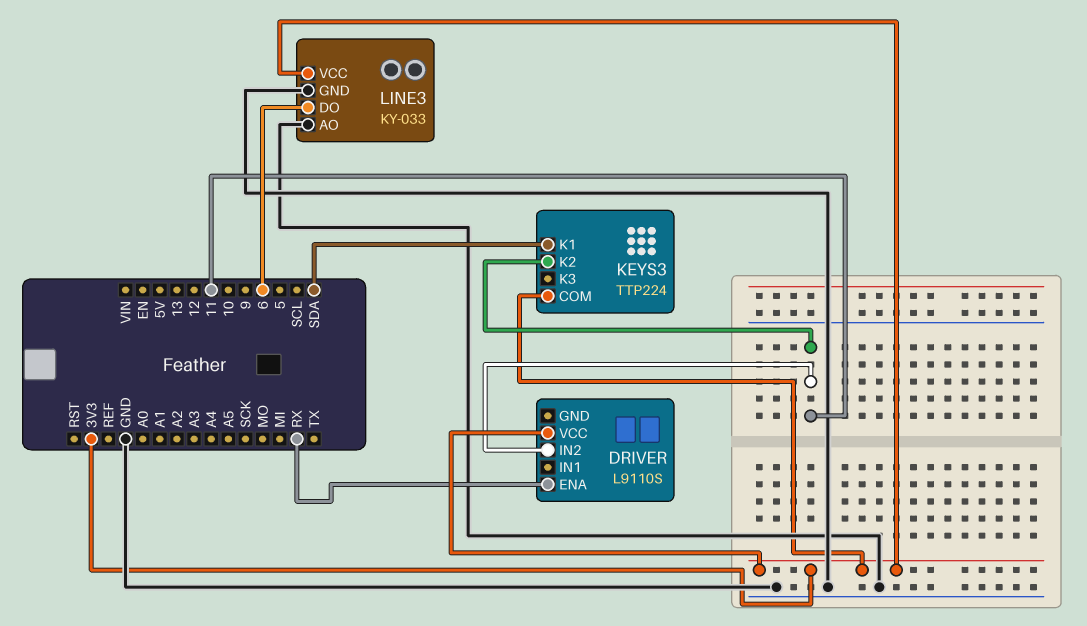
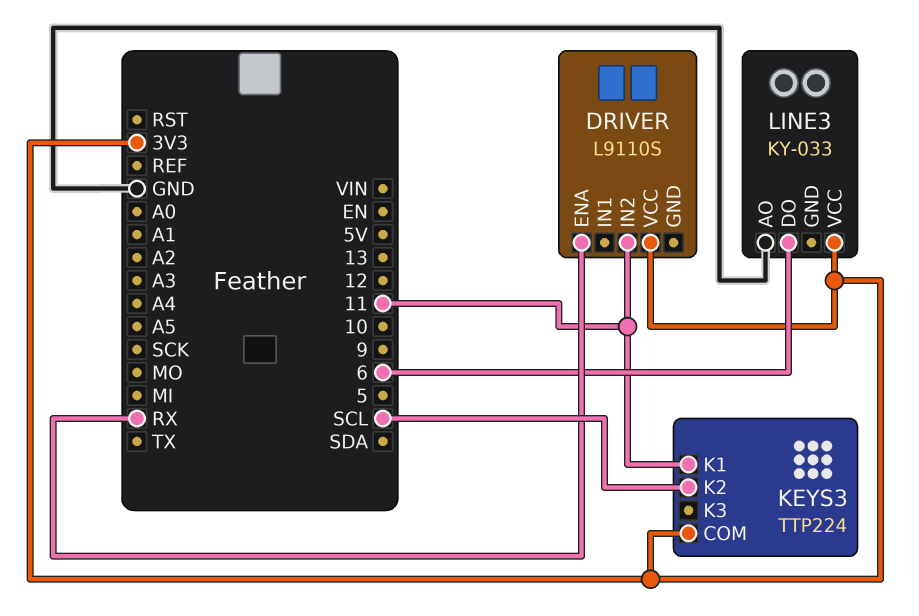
KEYS3 pin K1: SDA -> 11
KEYS3 pin K2: 11 -> SCL
LINE3 pin GND: GND -> none

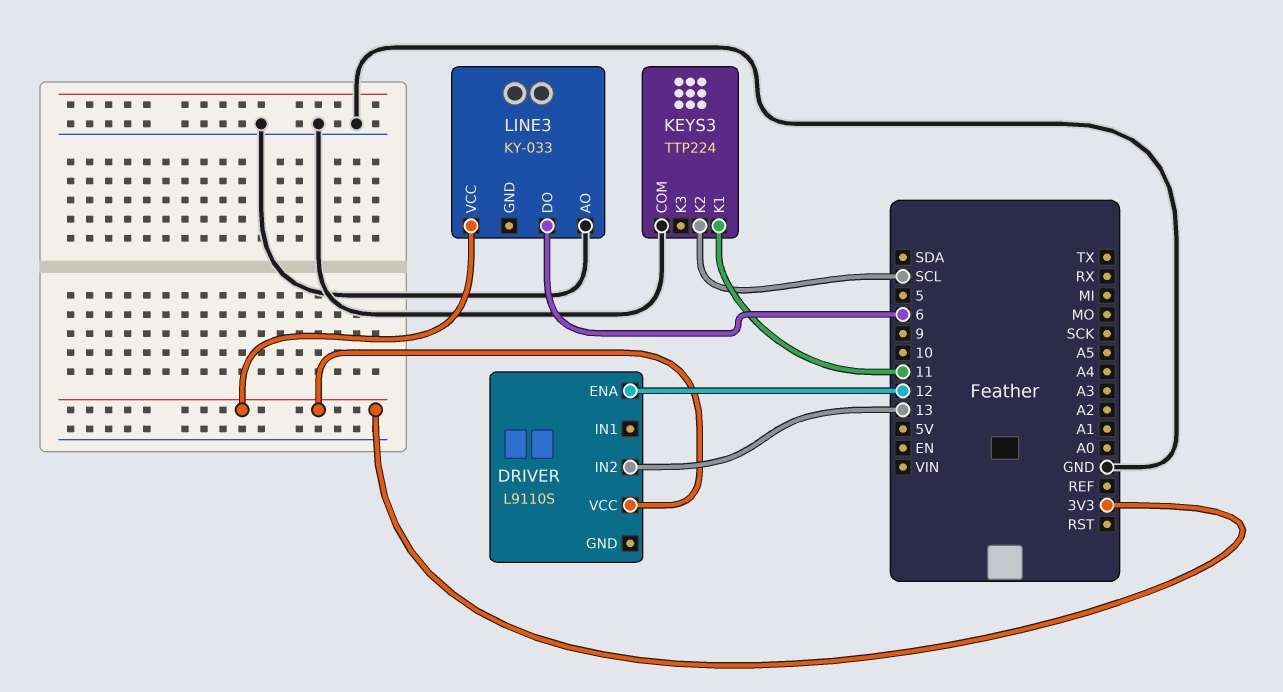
DRIVER pin ENA: RX -> 12
DRIVER pin IN2: 11 -> 13
KEYS3 pin COM: 3V3 -> GND

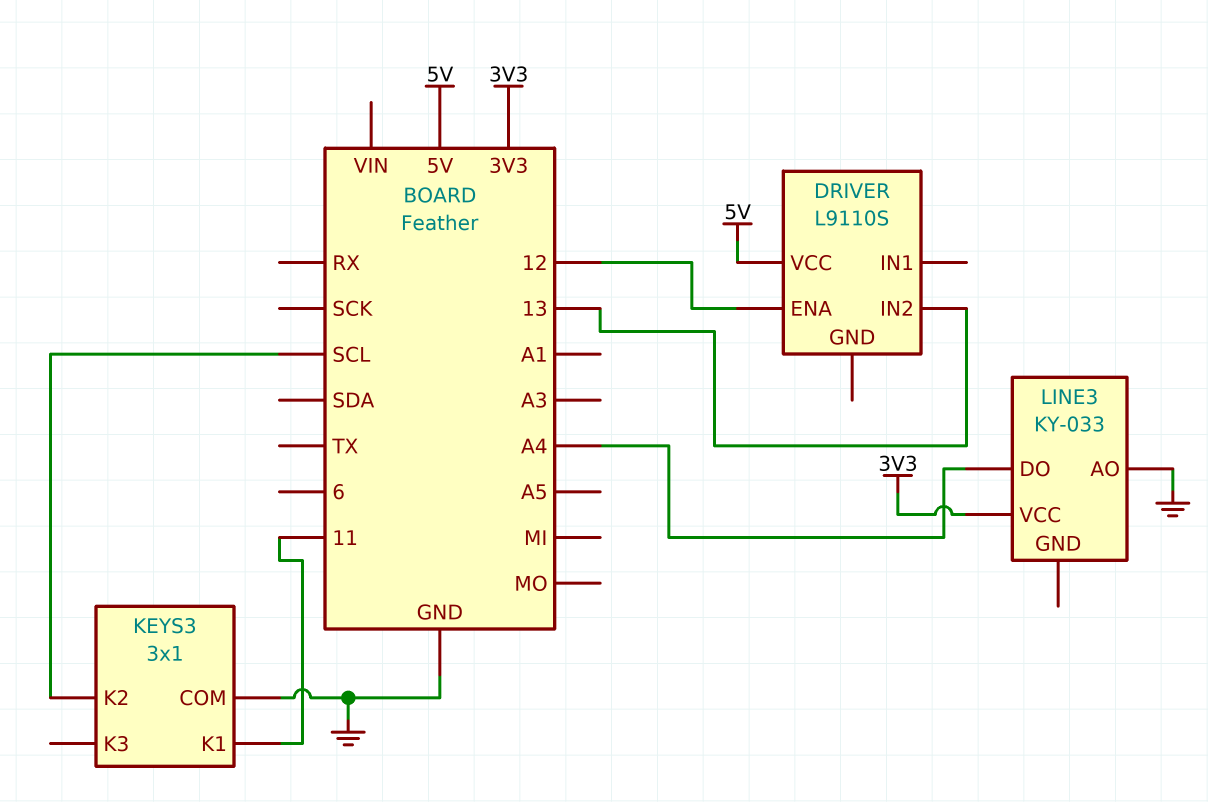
DRIVER pin VCC: 3V3 -> 5V
KEYS3: TTP224 -> 3x1
LINE3 pin DO: 6 -> A4

